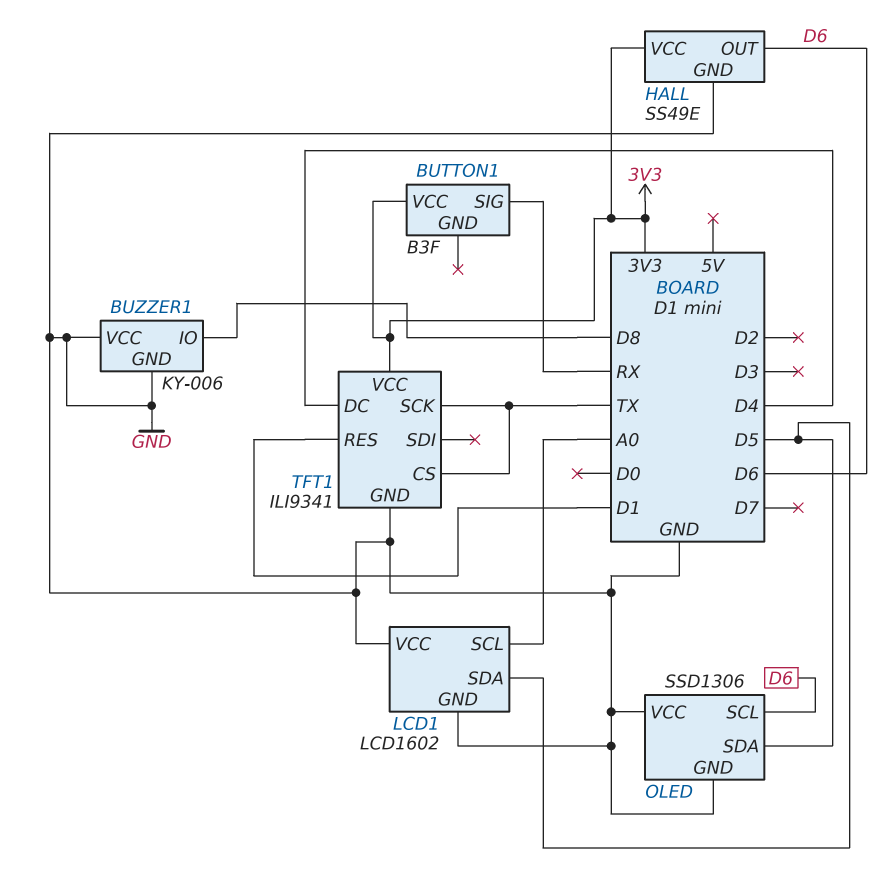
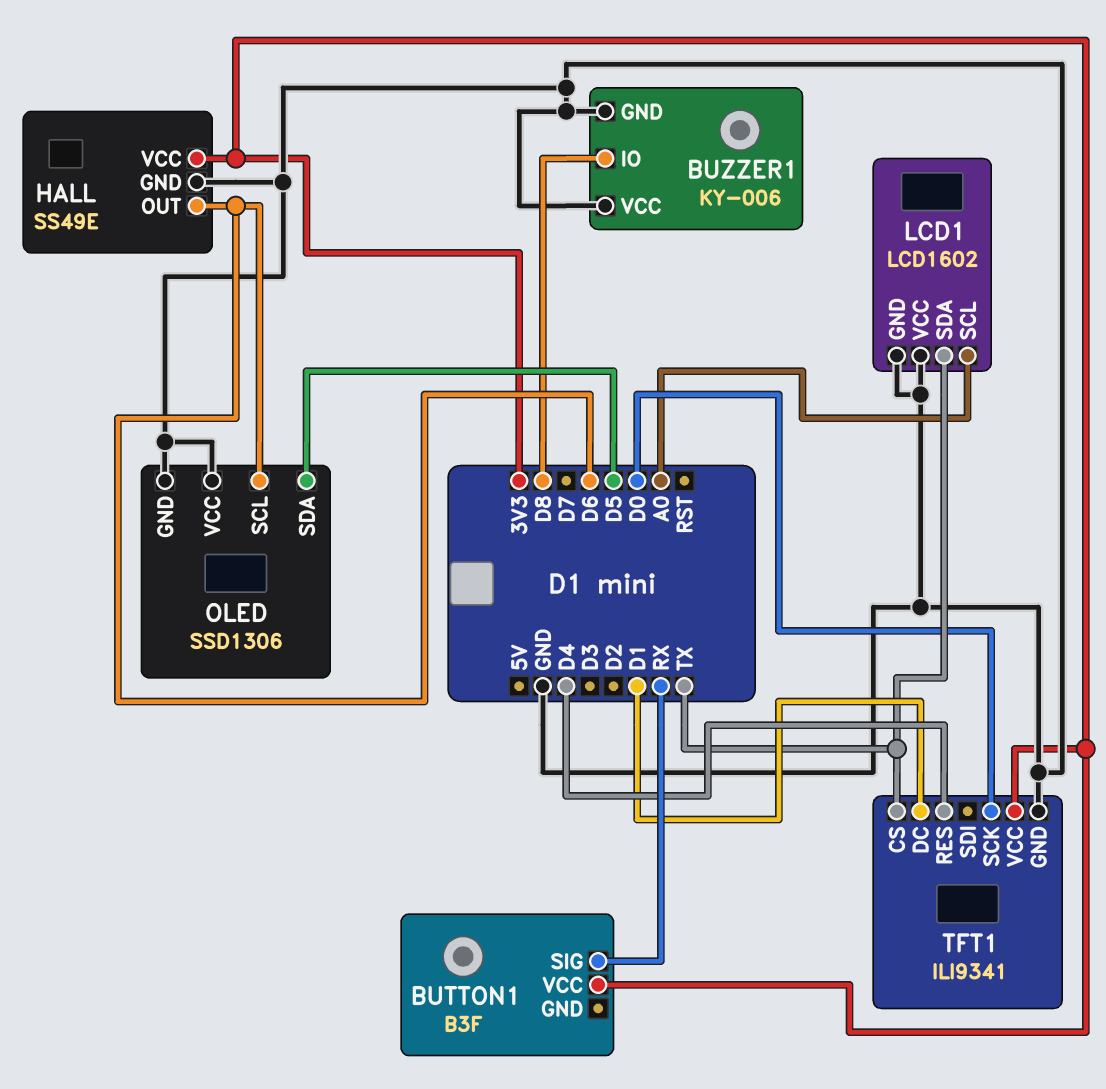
LCD1 pin SDA: D5 -> TX
TFT1 pin DC: D4 -> D1
TFT1 pin RES: D1 -> D4
TFT1 pin SCK: TX -> D0

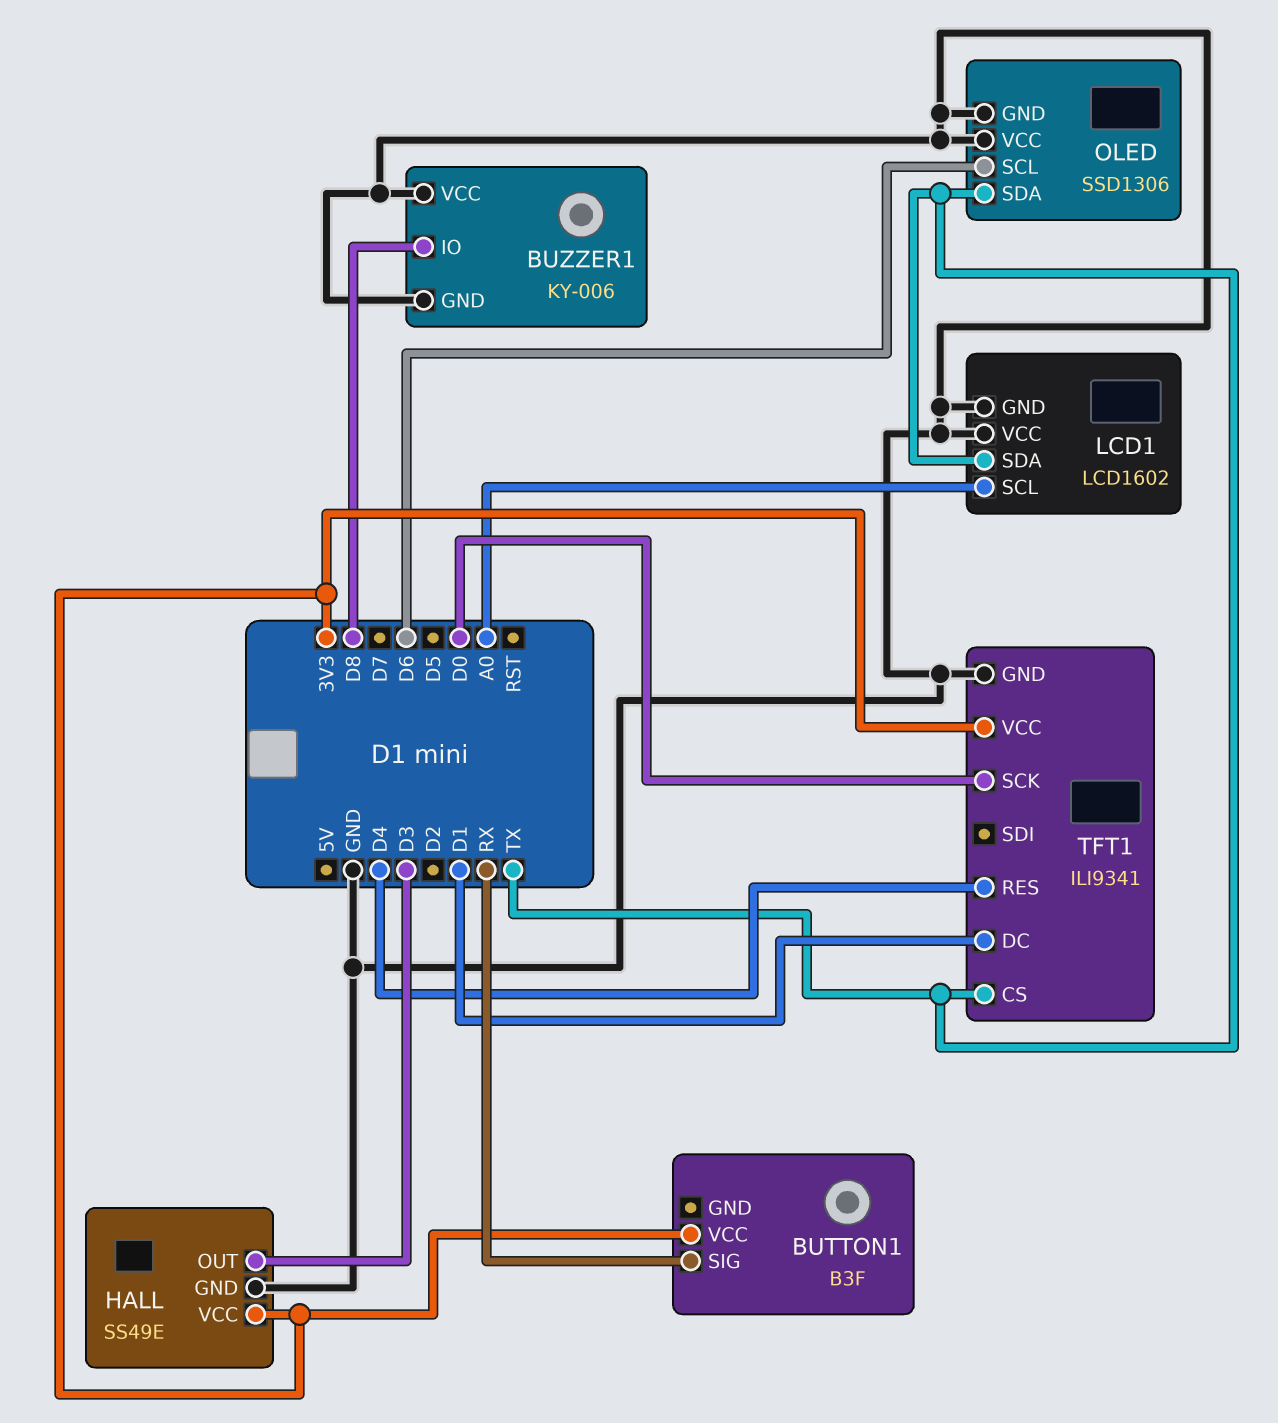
HALL pin OUT: D6 -> D3
OLED pin SDA: D5 -> TX

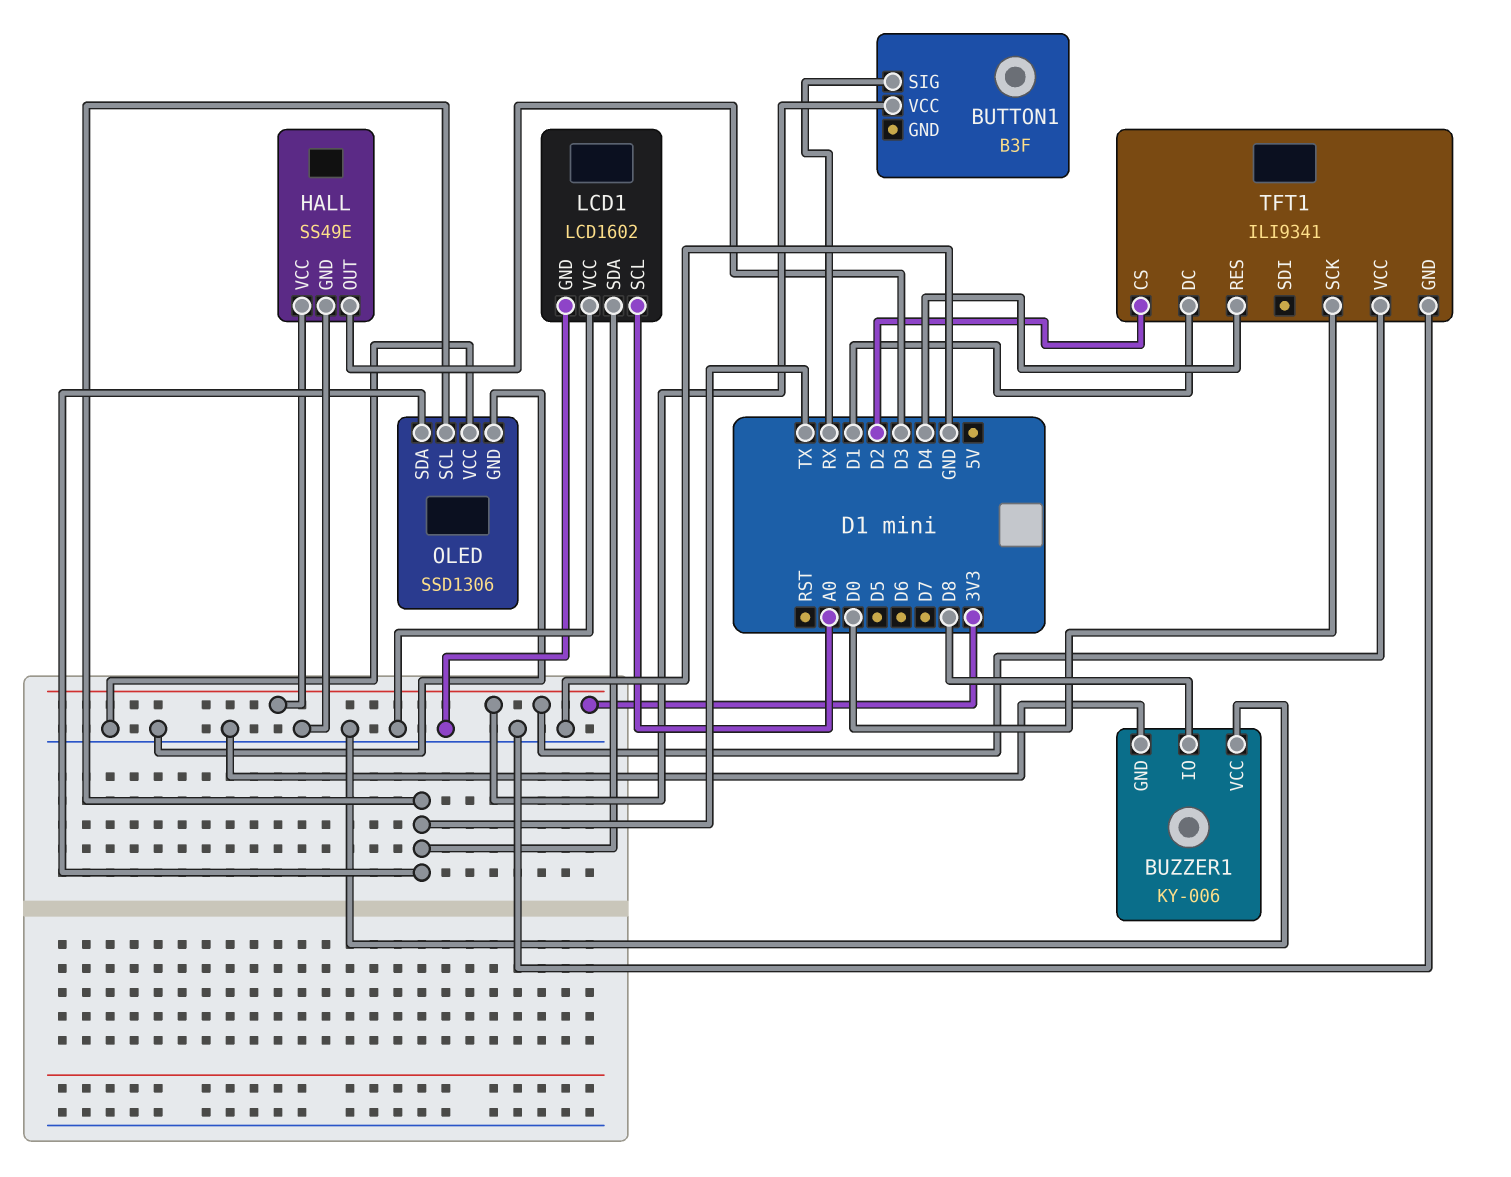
OLED pin SCL: D6 -> TX
TFT1 pin CS: TX -> D2

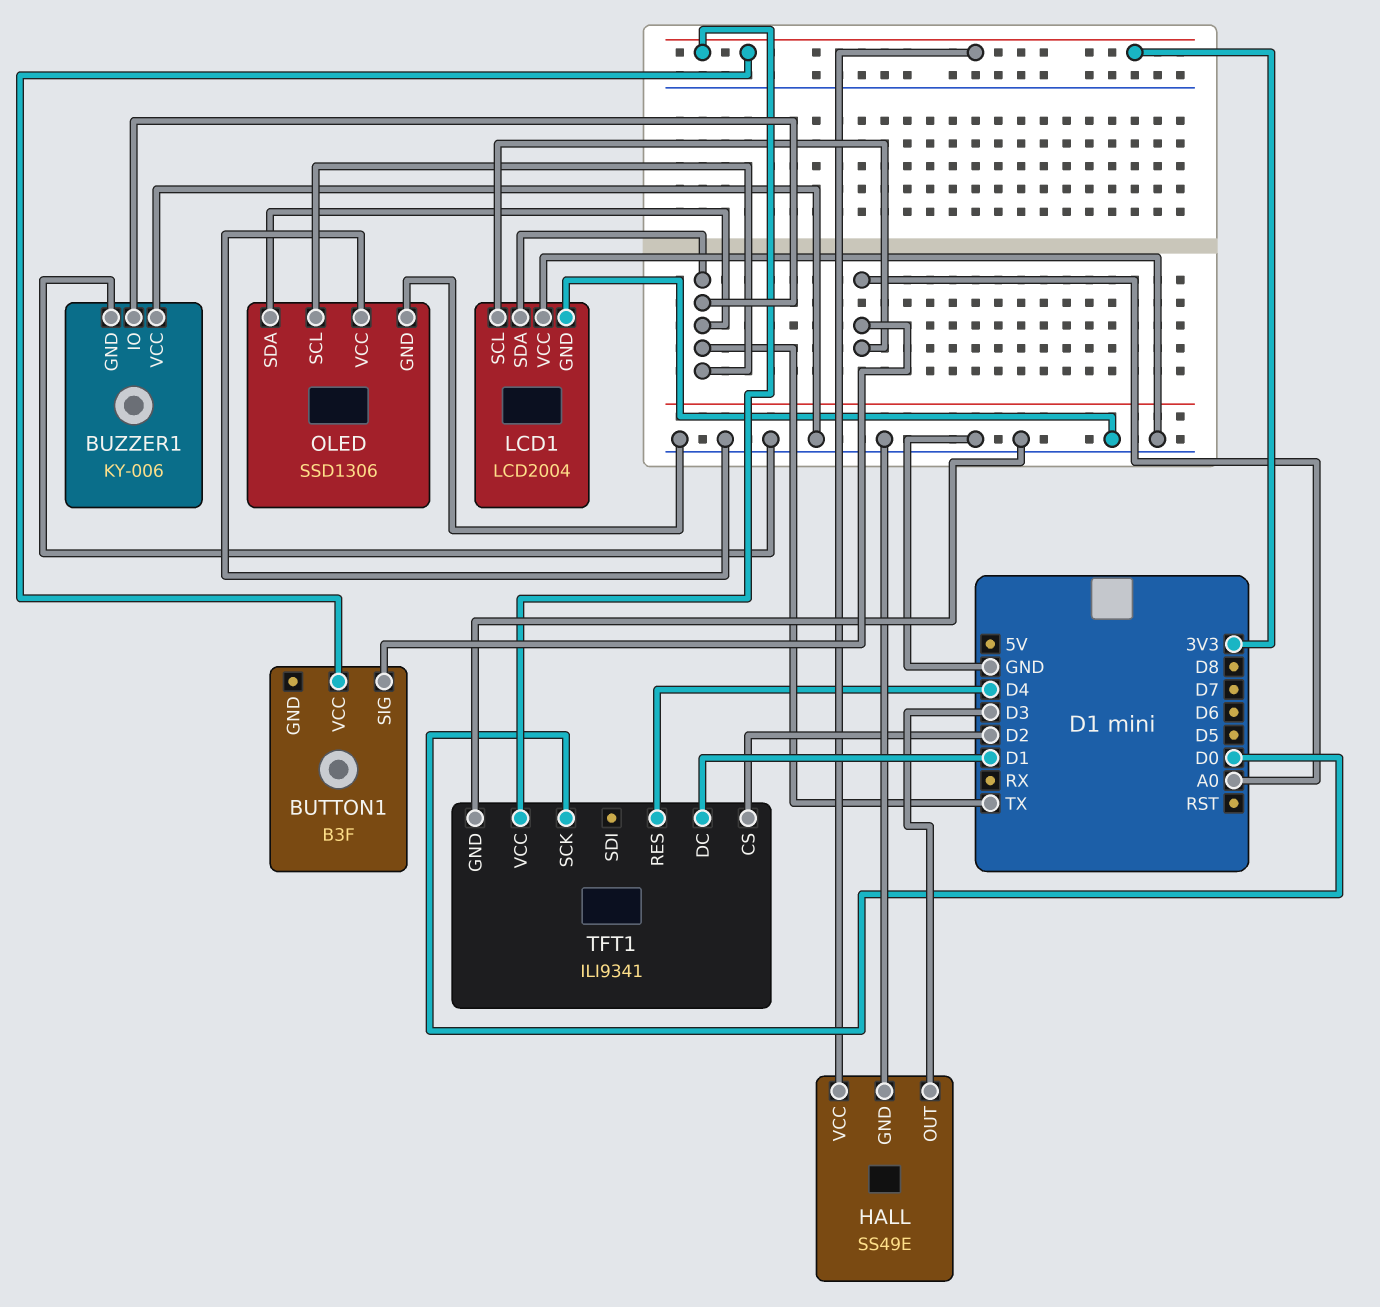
BUTTON1 pin SIG: RX -> A0
BUZZER1 pin IO: D8 -> TX
LCD1: LCD1602 -> LCD2004

